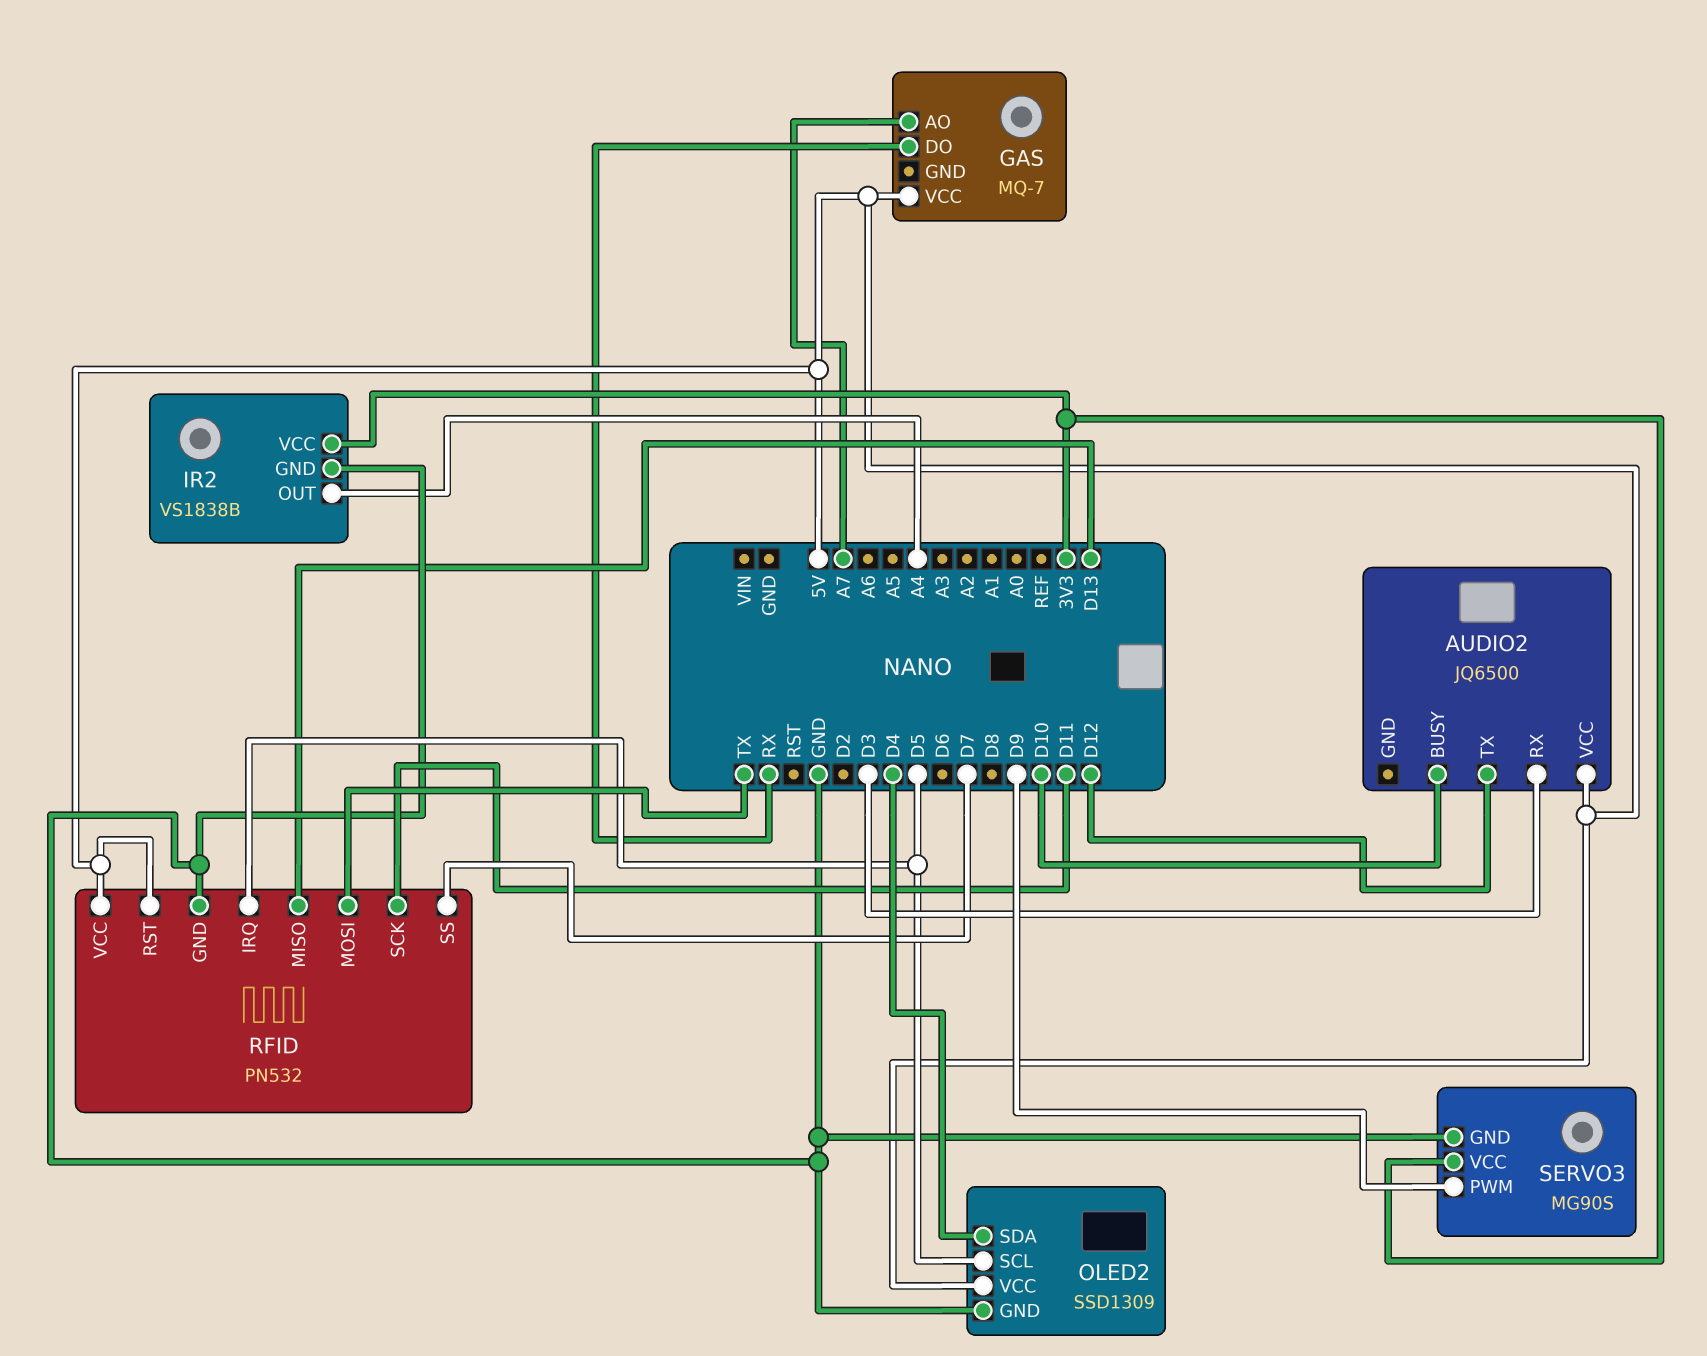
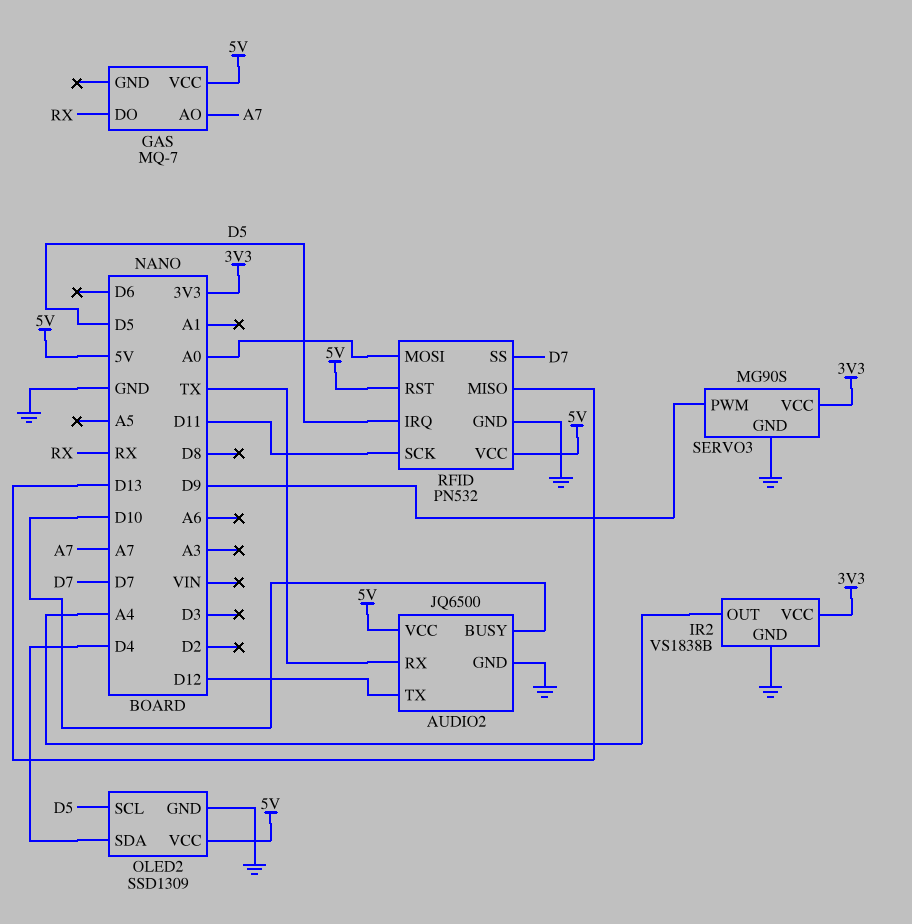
AUDIO2 pin GND: none -> GND
AUDIO2 pin RX: D3 -> TX
RFID pin MOSI: TX -> A0

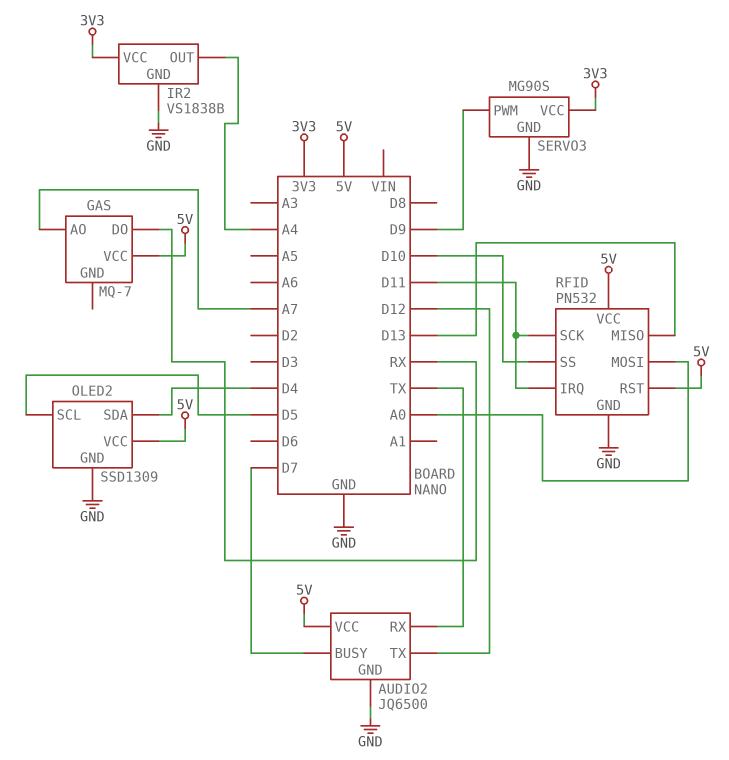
AUDIO2 pin BUSY: D10 -> D7
RFID pin IRQ: D5 -> D11
RFID pin SS: D7 -> D10

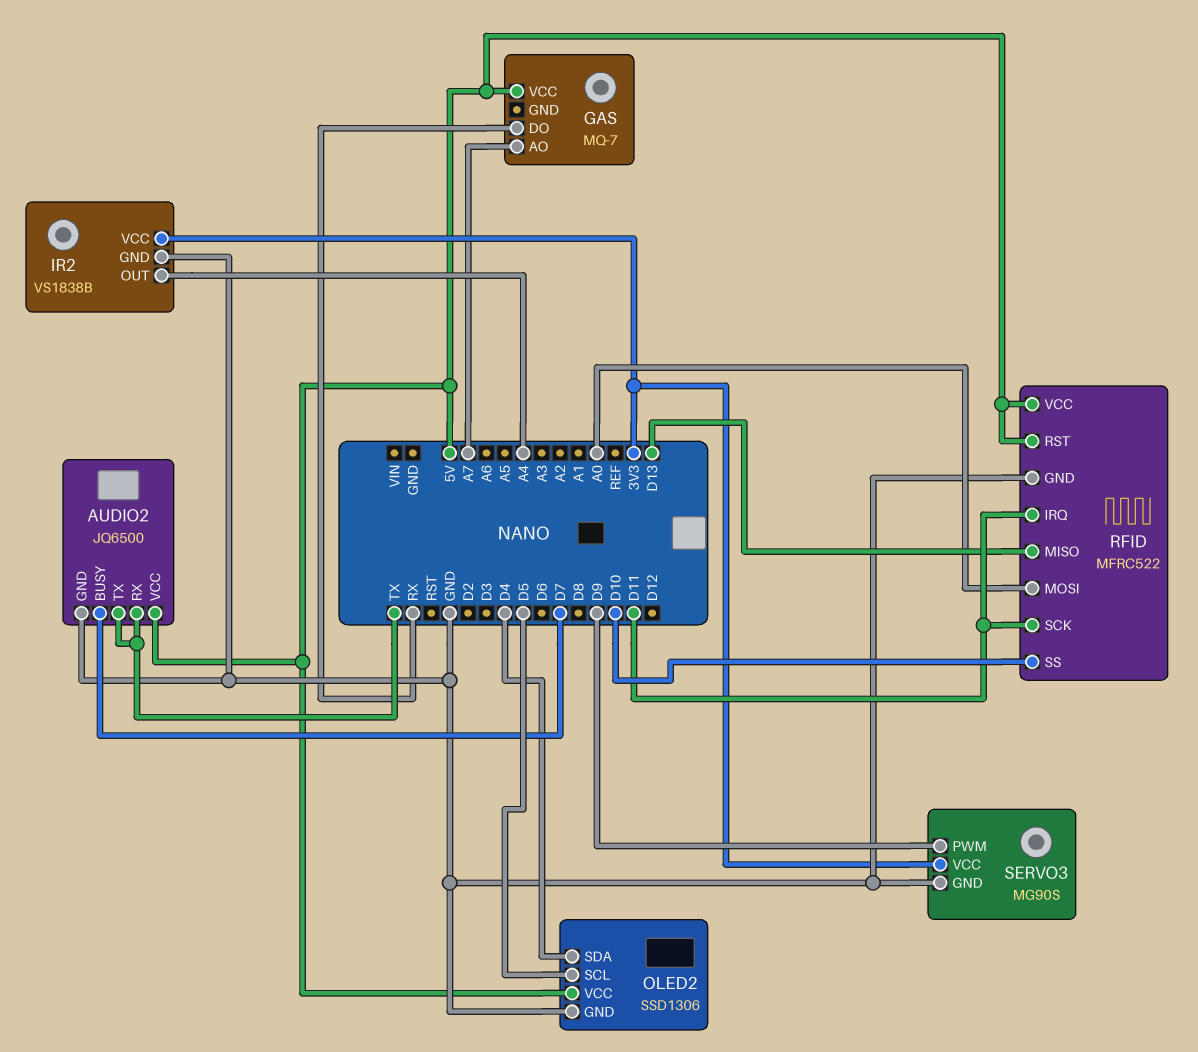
AUDIO2 pin TX: D12 -> TX
OLED2: SSD1309 -> SSD1306
RFID: PN532 -> MFRC522

